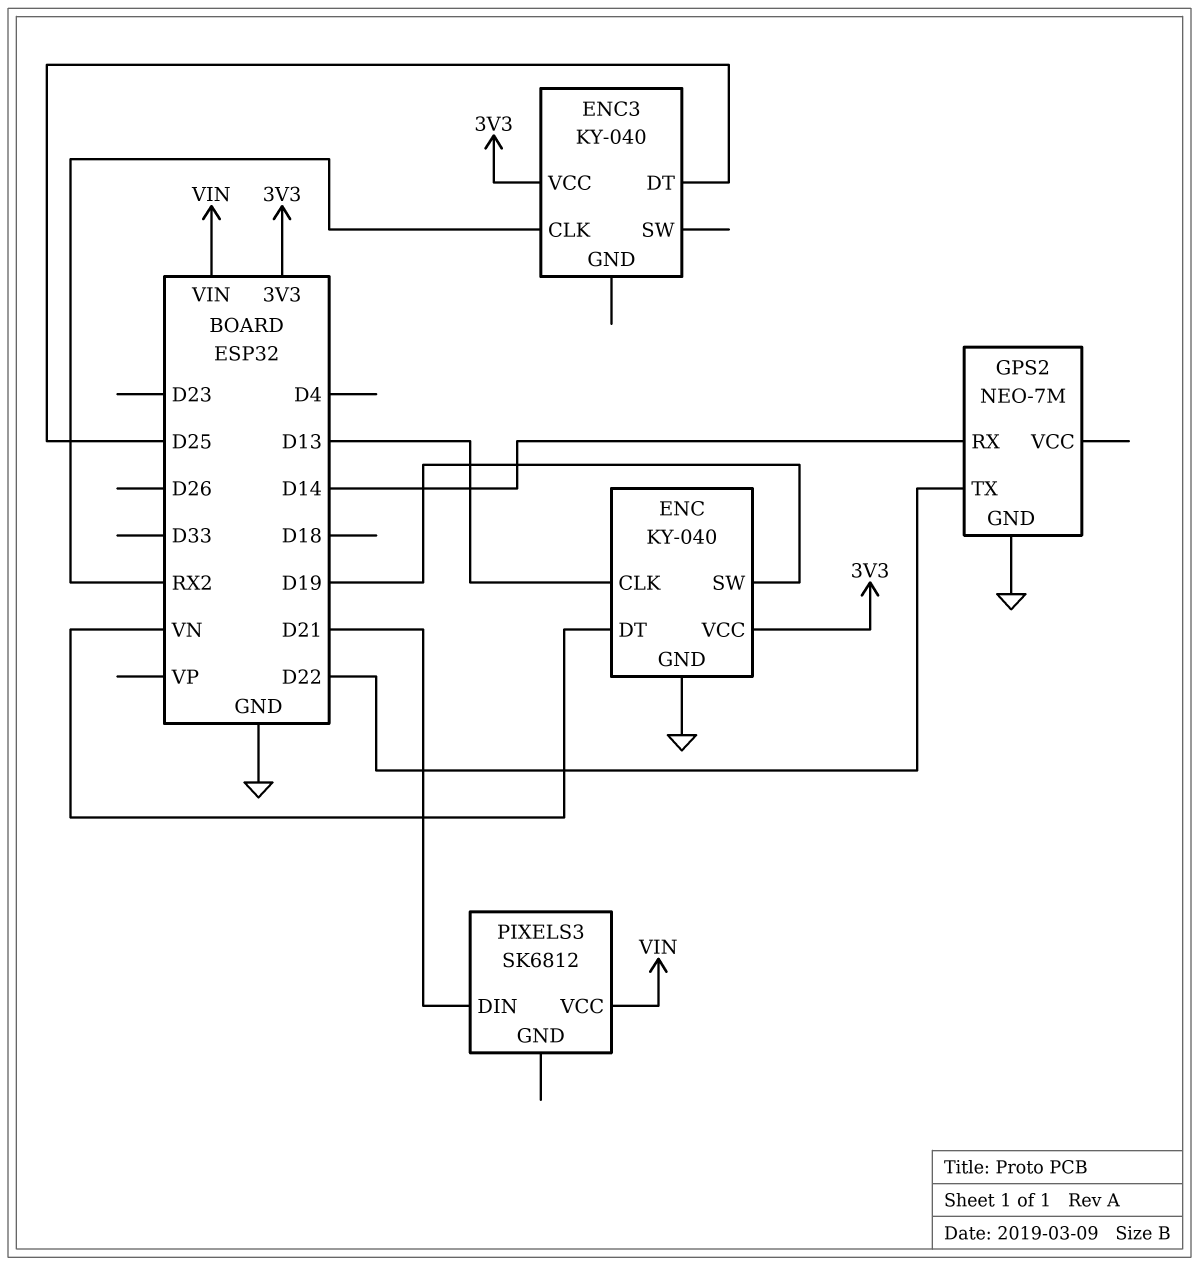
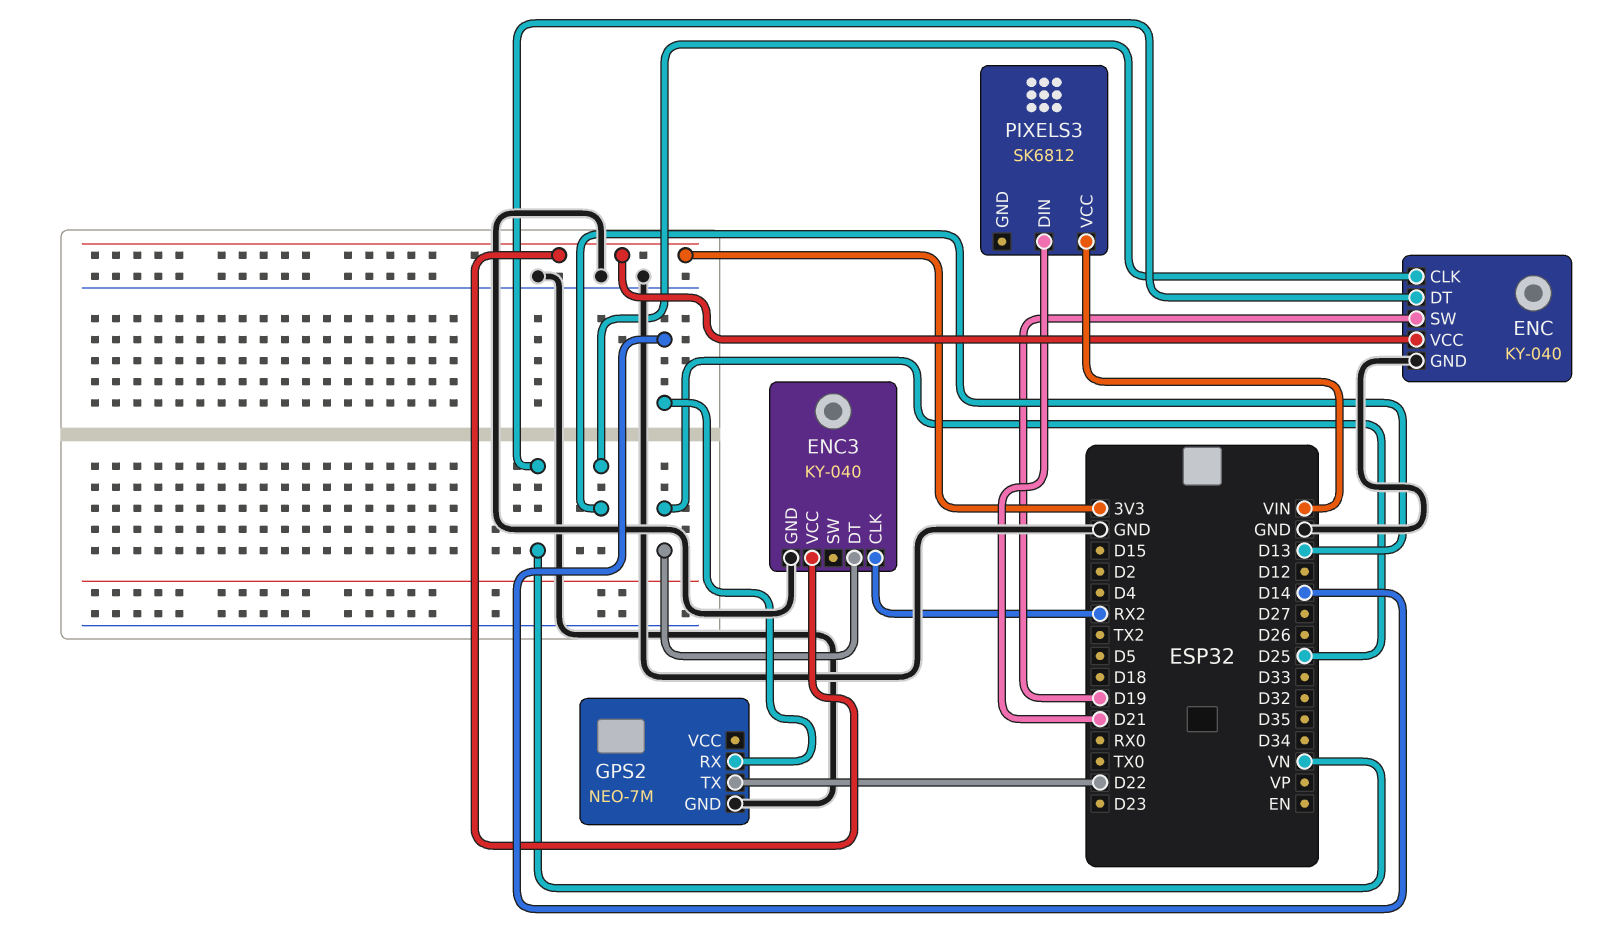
ENC3 pin GND: none -> GND

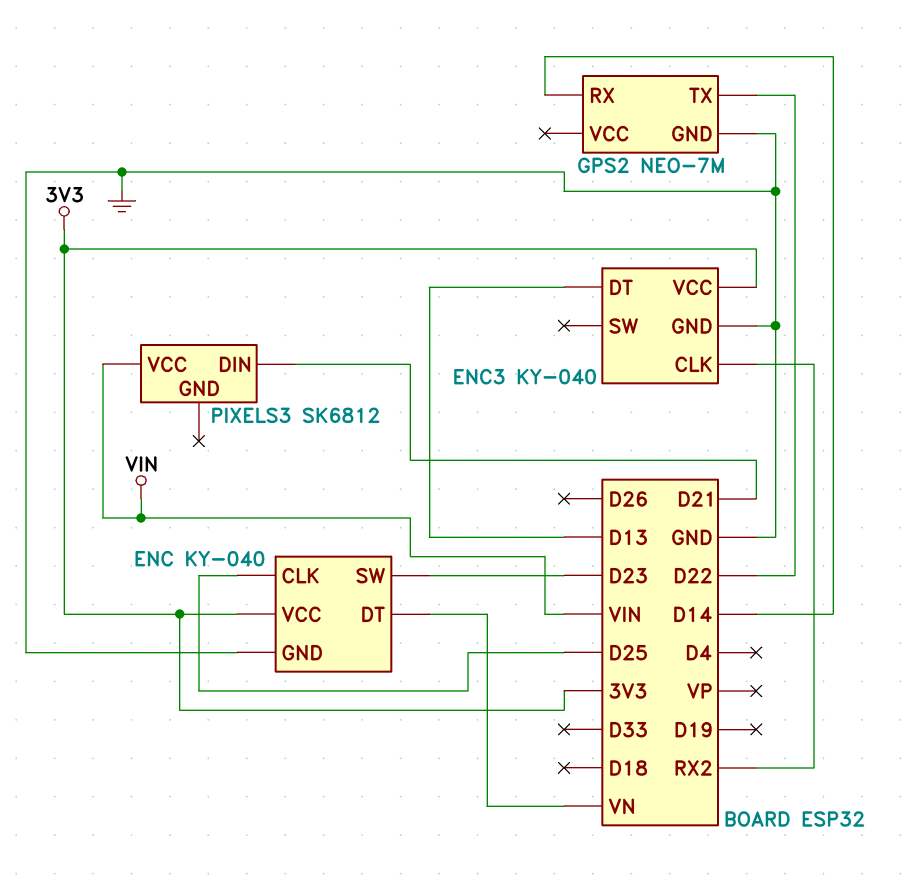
ENC pin CLK: D13 -> D25
ENC pin SW: D19 -> D23
ENC3 pin DT: D25 -> D13

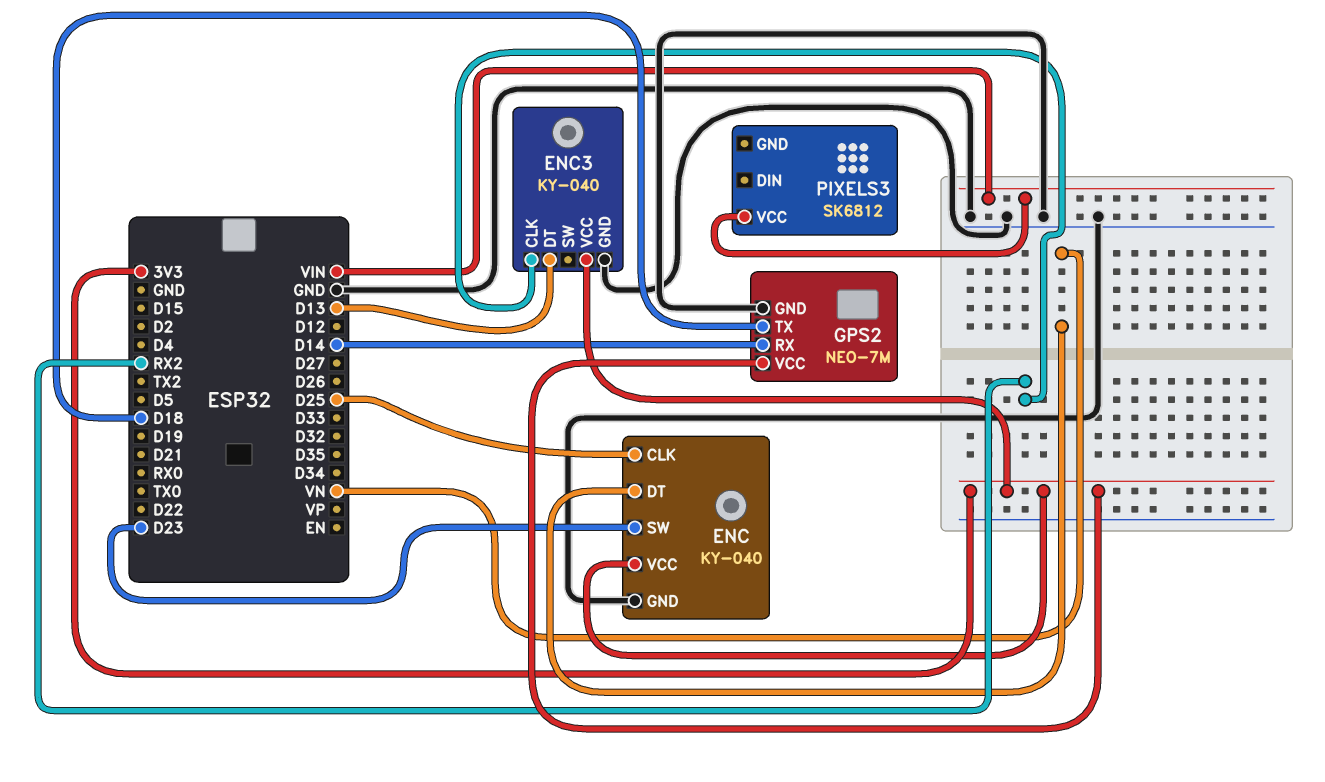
GPS2 pin TX: D22 -> D18
GPS2 pin VCC: none -> 3V3
PIXELS3 pin DIN: D21 -> none

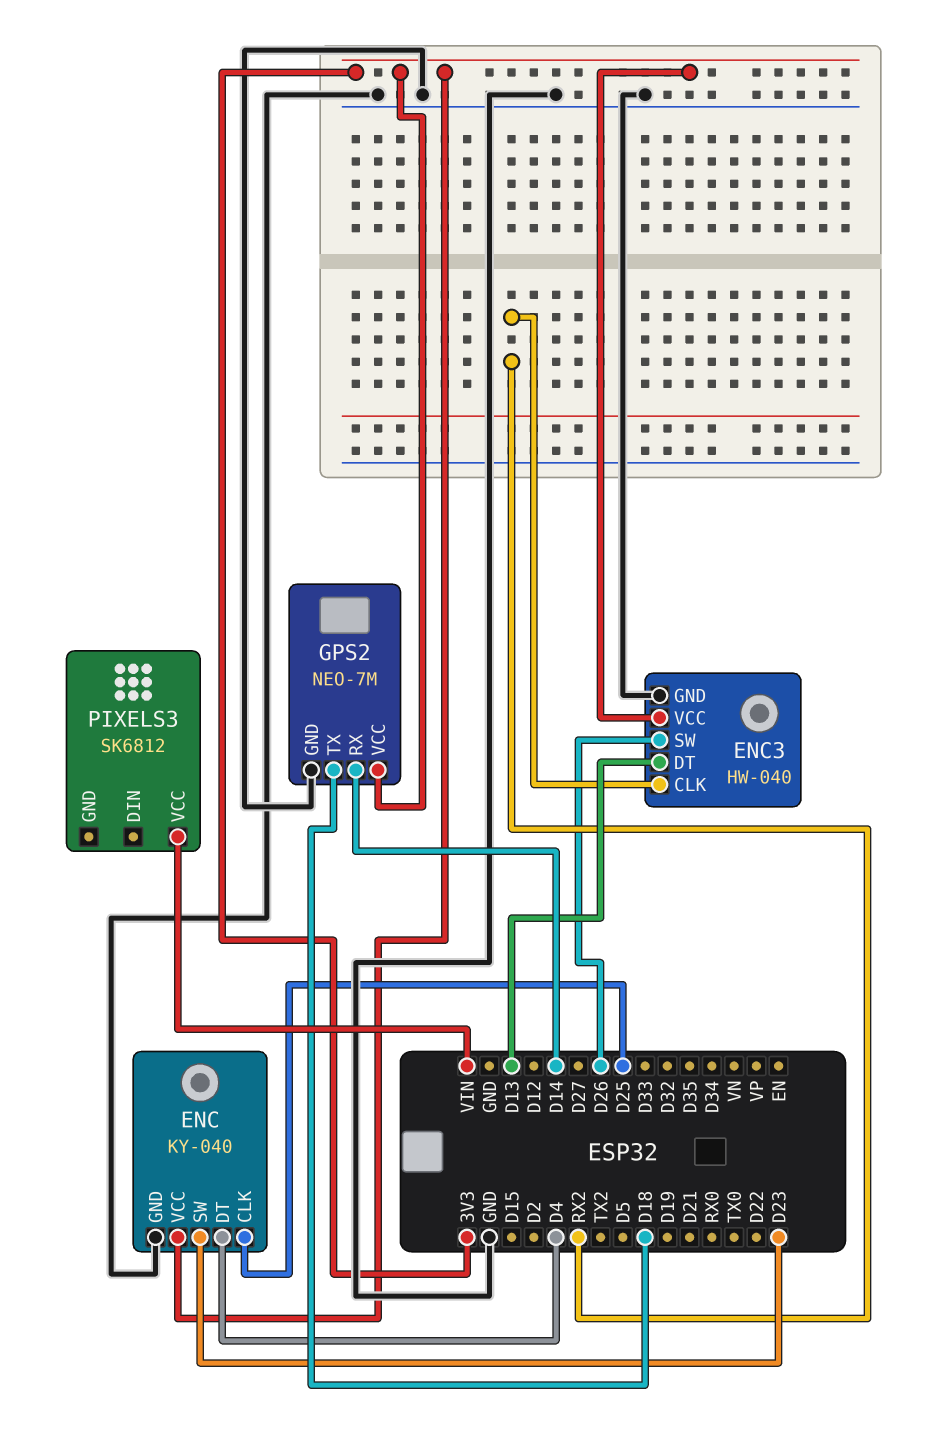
ENC pin DT: VN -> D4
ENC3: KY-040 -> HW-040
ENC3 pin SW: none -> D26

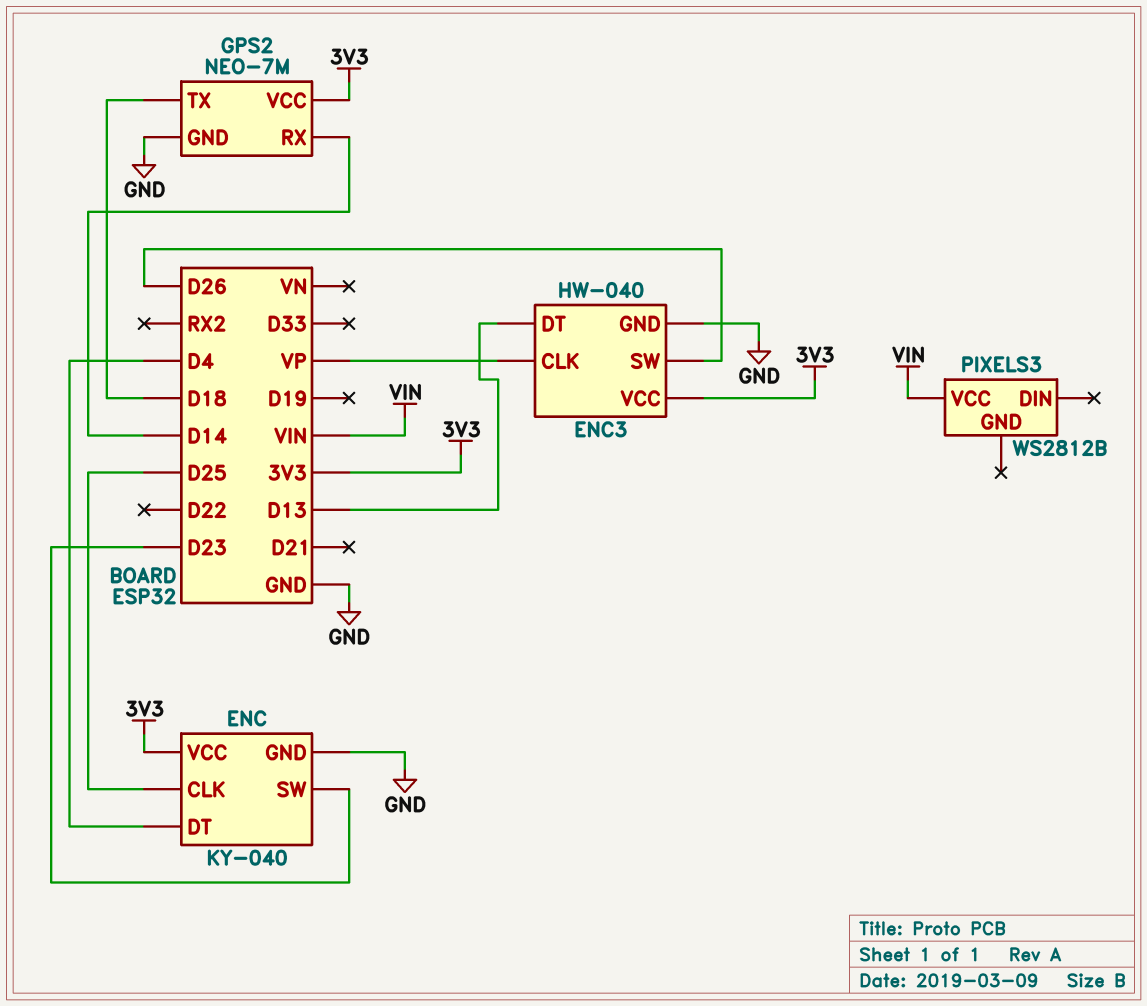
ENC3 pin CLK: RX2 -> VP
PIXELS3: SK6812 -> WS2812B

